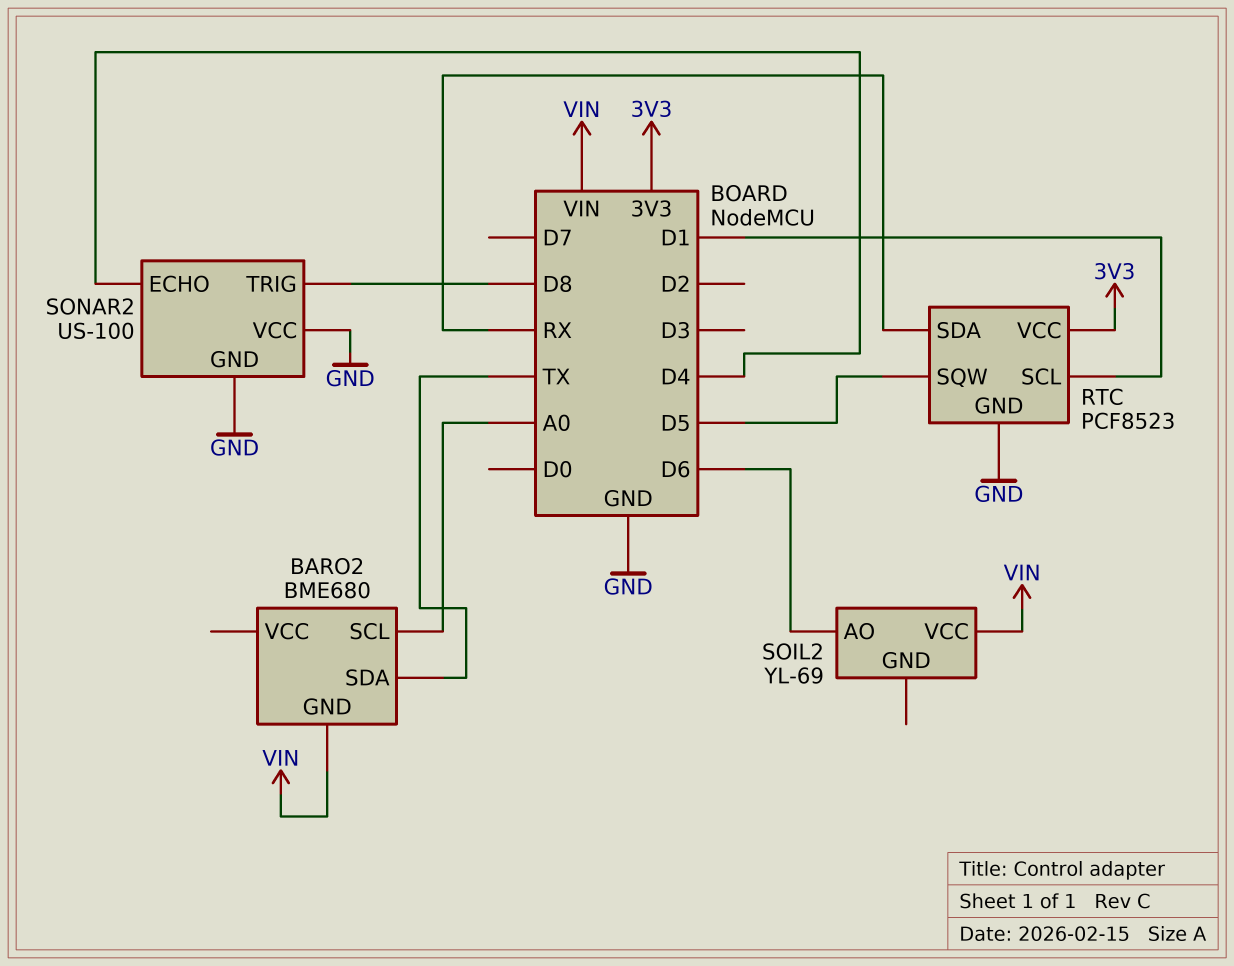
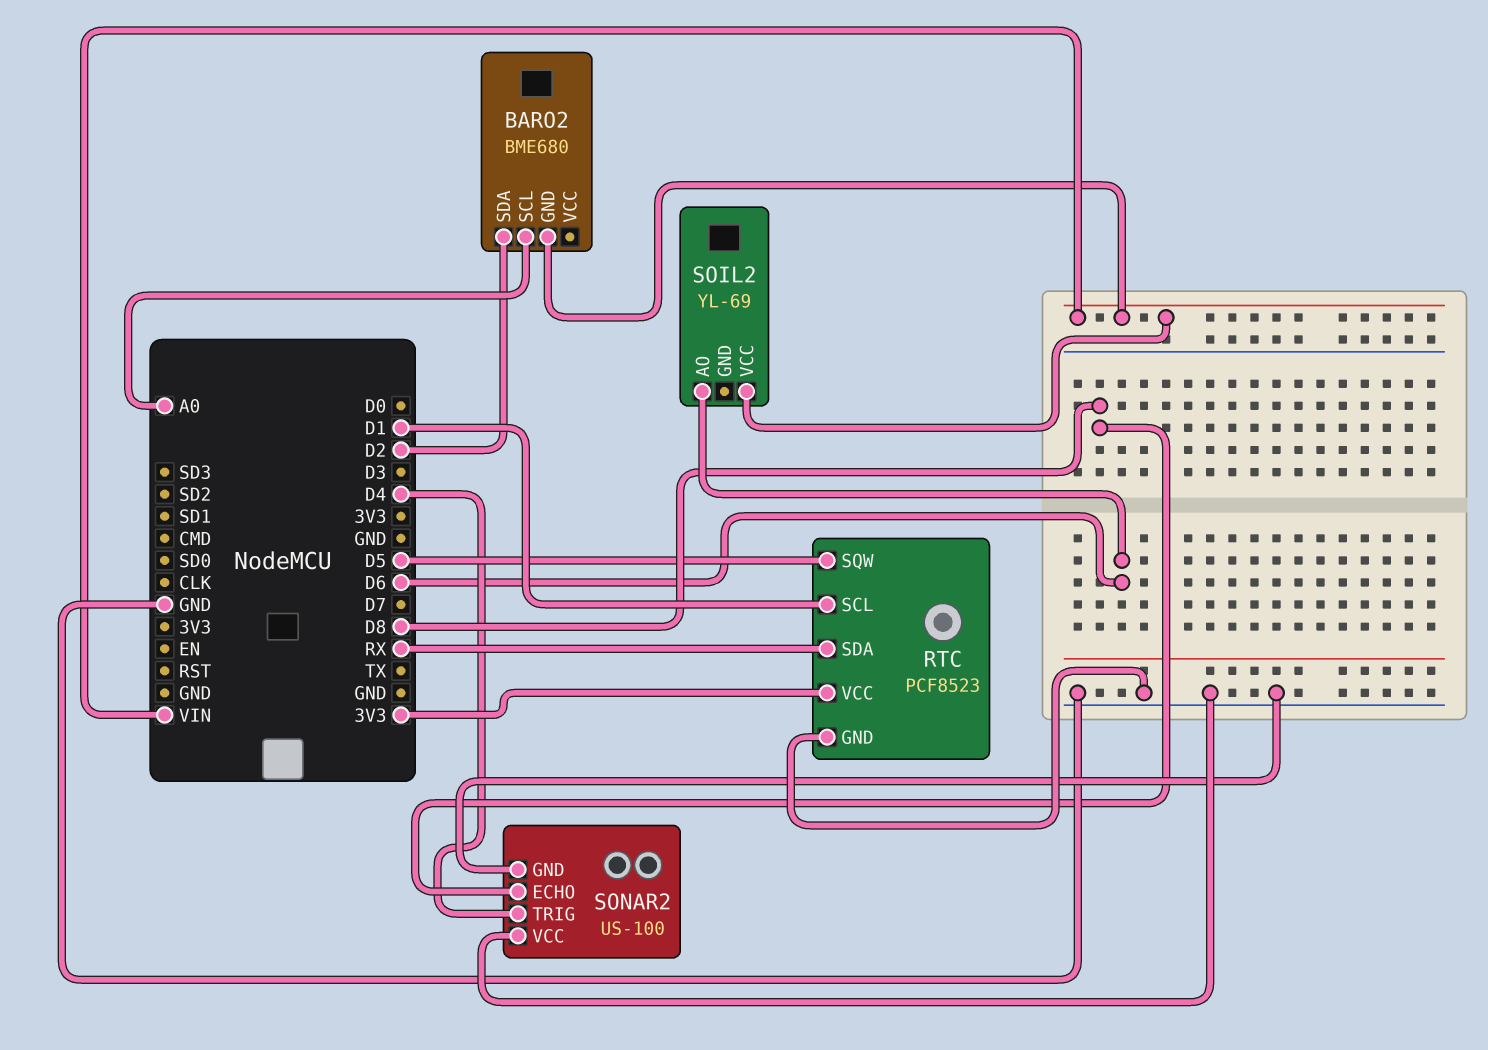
BARO2 pin SDA: TX -> D2
SONAR2 pin ECHO: D4 -> D8
SONAR2 pin TRIG: D8 -> D4

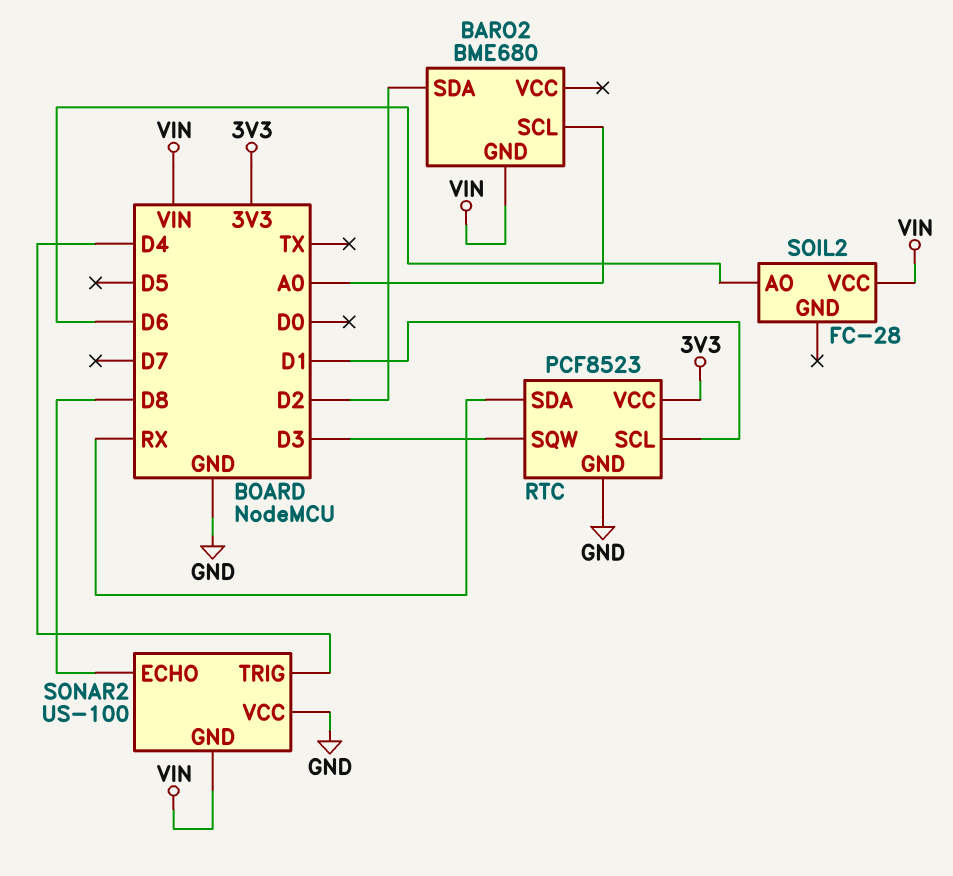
RTC pin SQW: D5 -> D3
SOIL2: YL-69 -> FC-28
SONAR2 pin GND: GND -> VIN

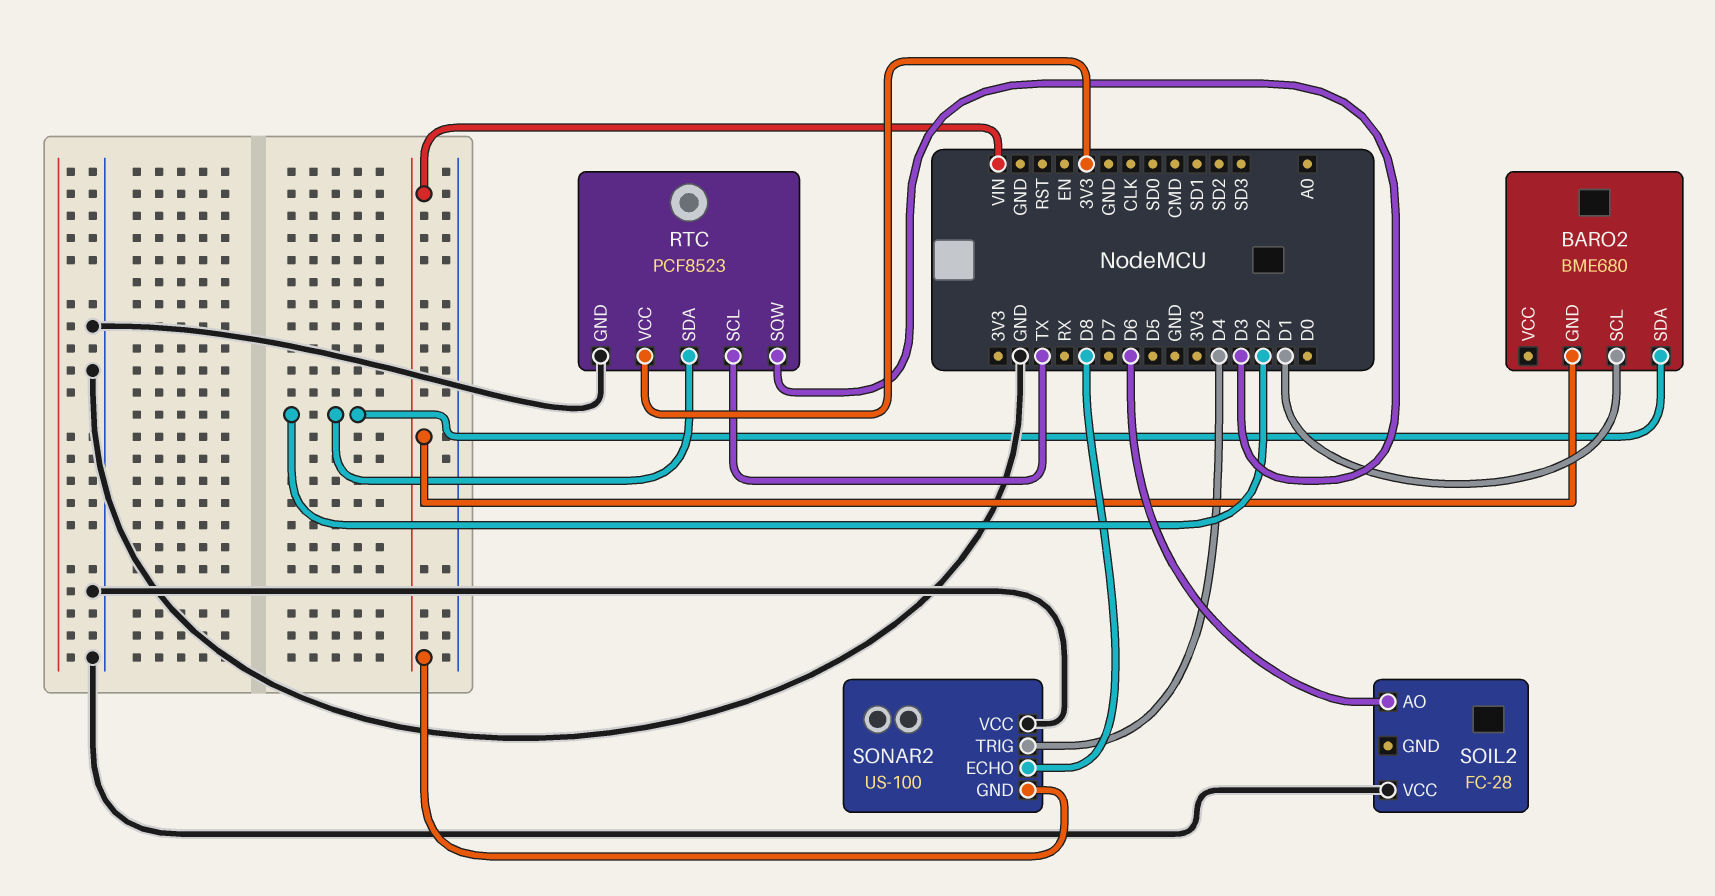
BARO2 pin SCL: A0 -> D1
RTC pin SCL: D1 -> TX
RTC pin SDA: RX -> D2
SOIL2 pin VCC: VIN -> GND

